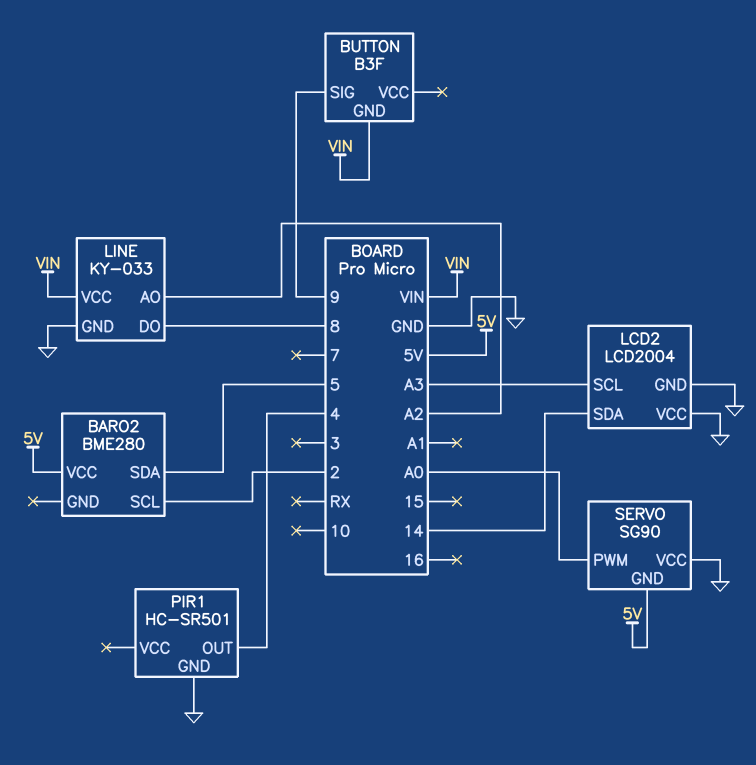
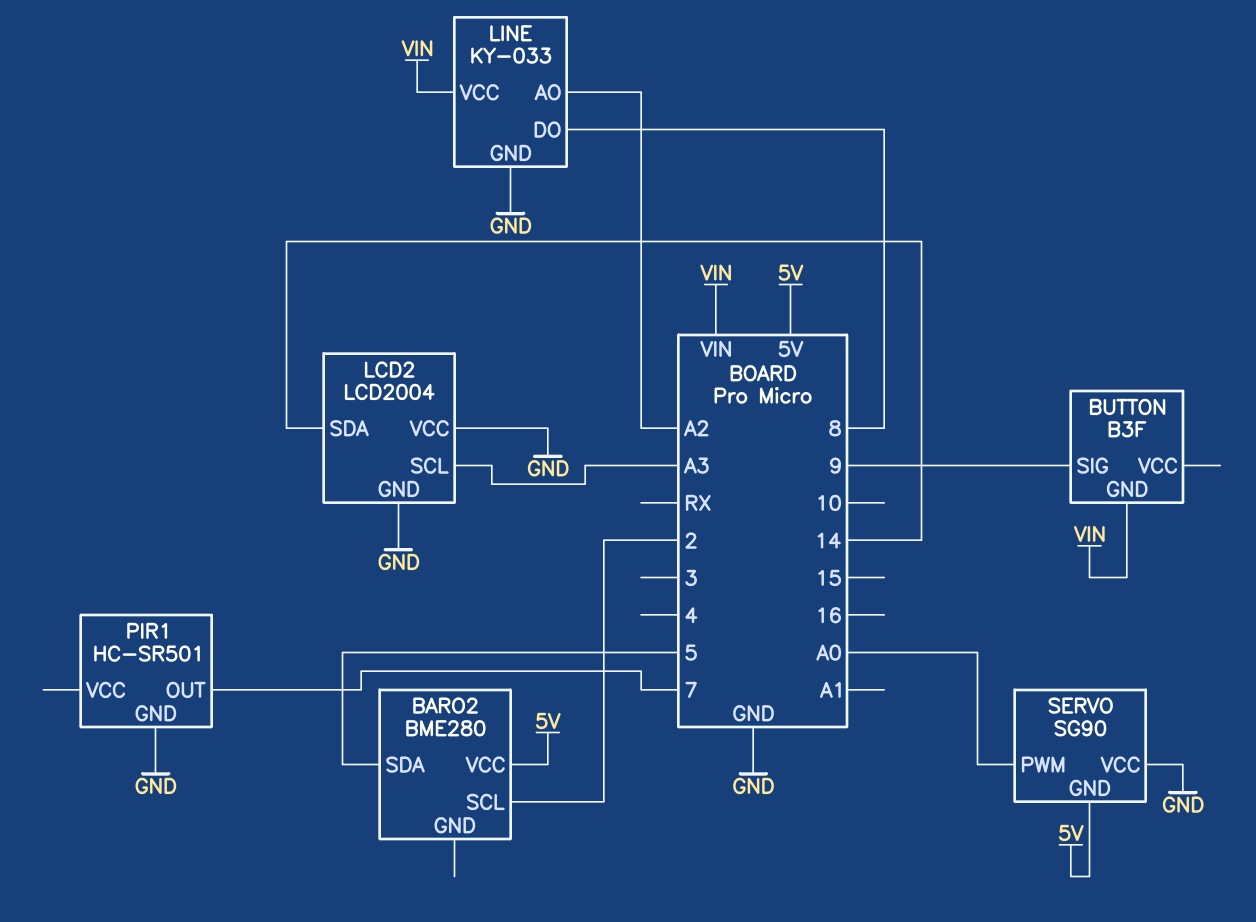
PIR1 pin OUT: 4 -> 7

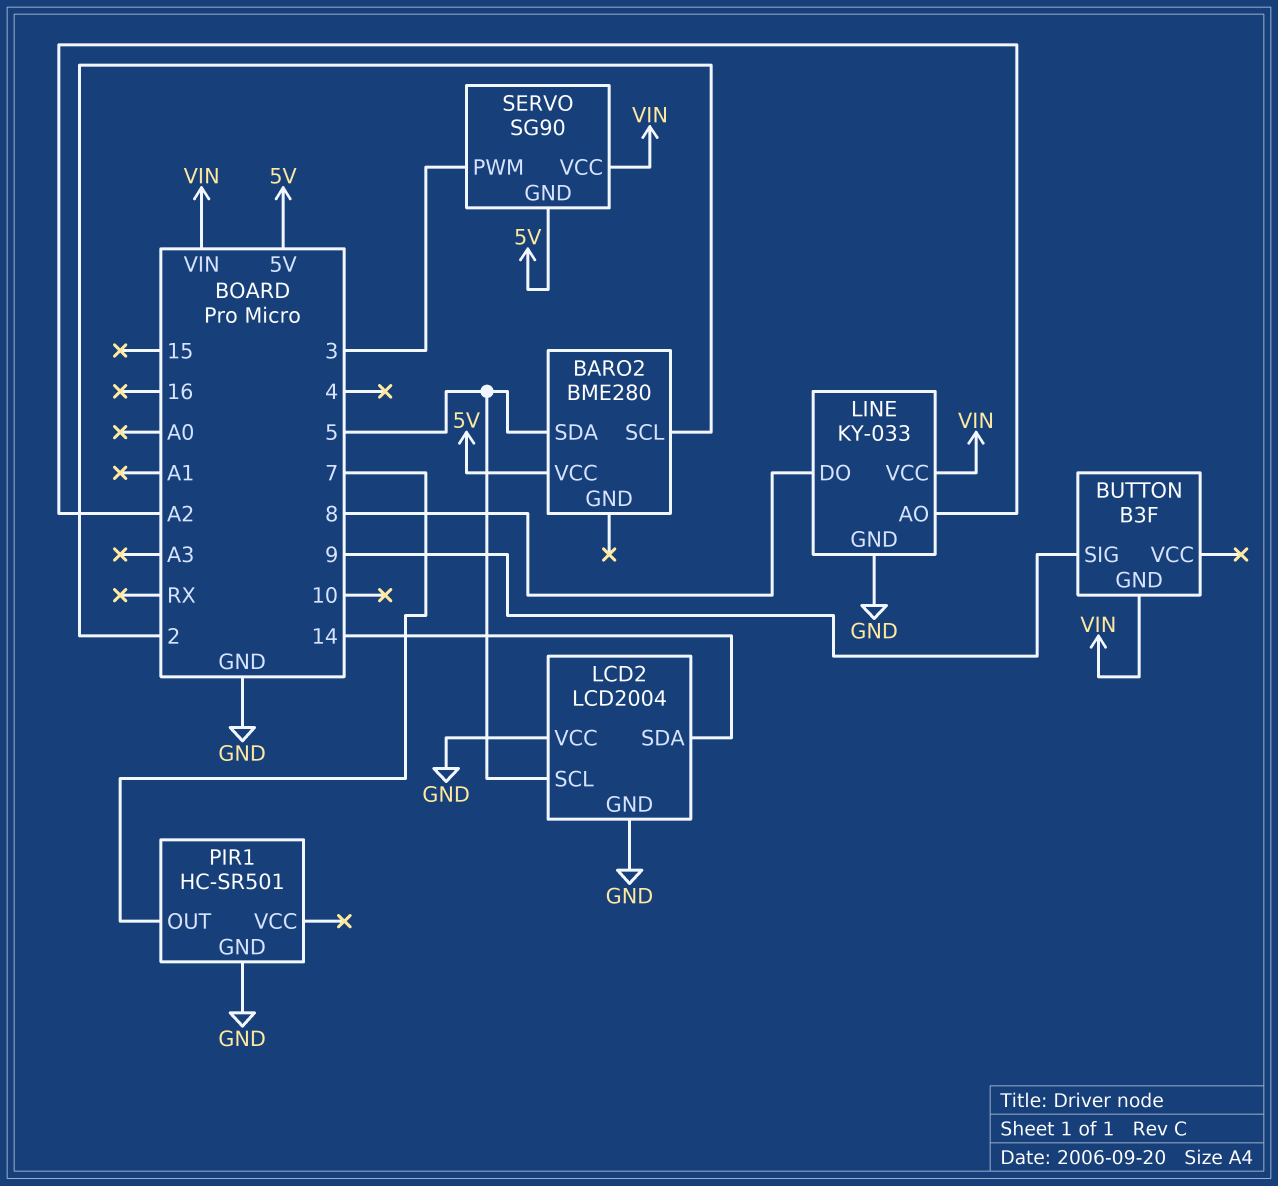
LCD2 pin SCL: A3 -> 5
SERVO pin PWM: A0 -> 3
SERVO pin VCC: GND -> VIN

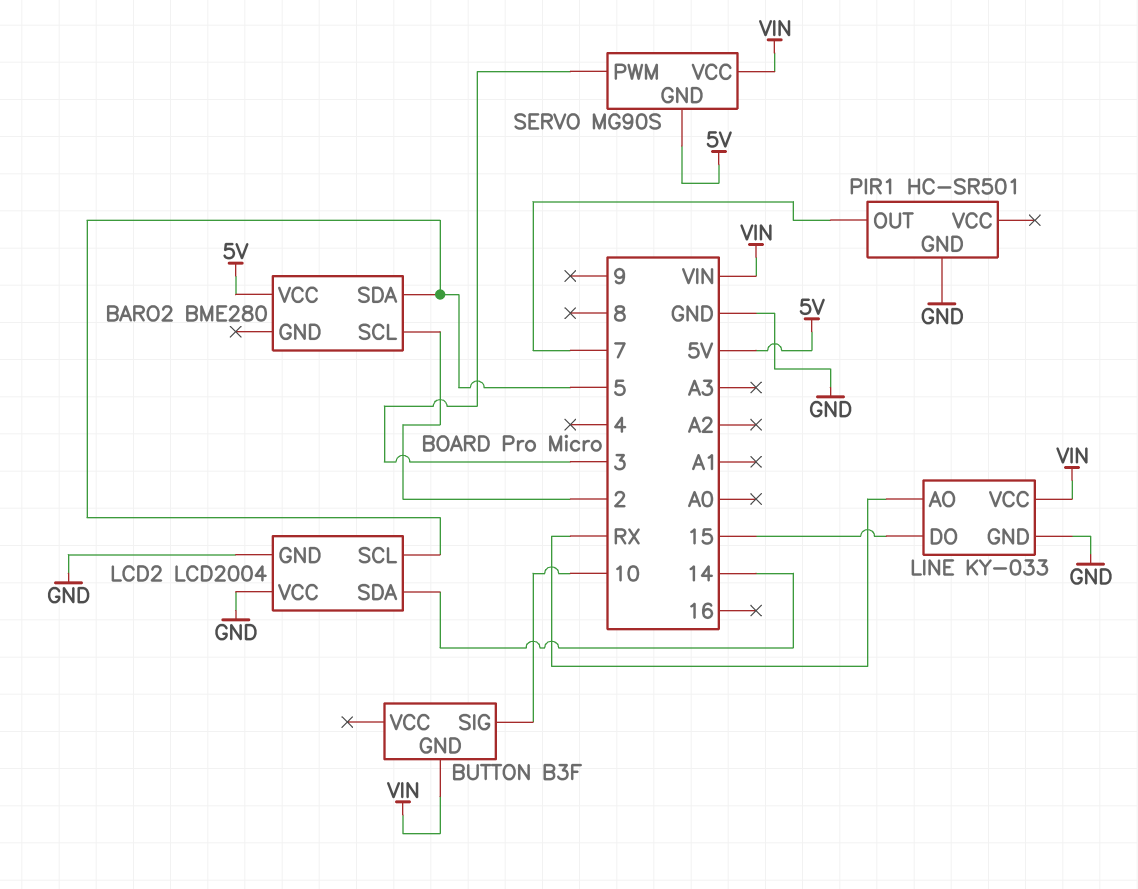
BUTTON pin SIG: 9 -> 10
LINE pin AO: A2 -> RX
LINE pin DO: 8 -> 15
SERVO: SG90 -> MG90S

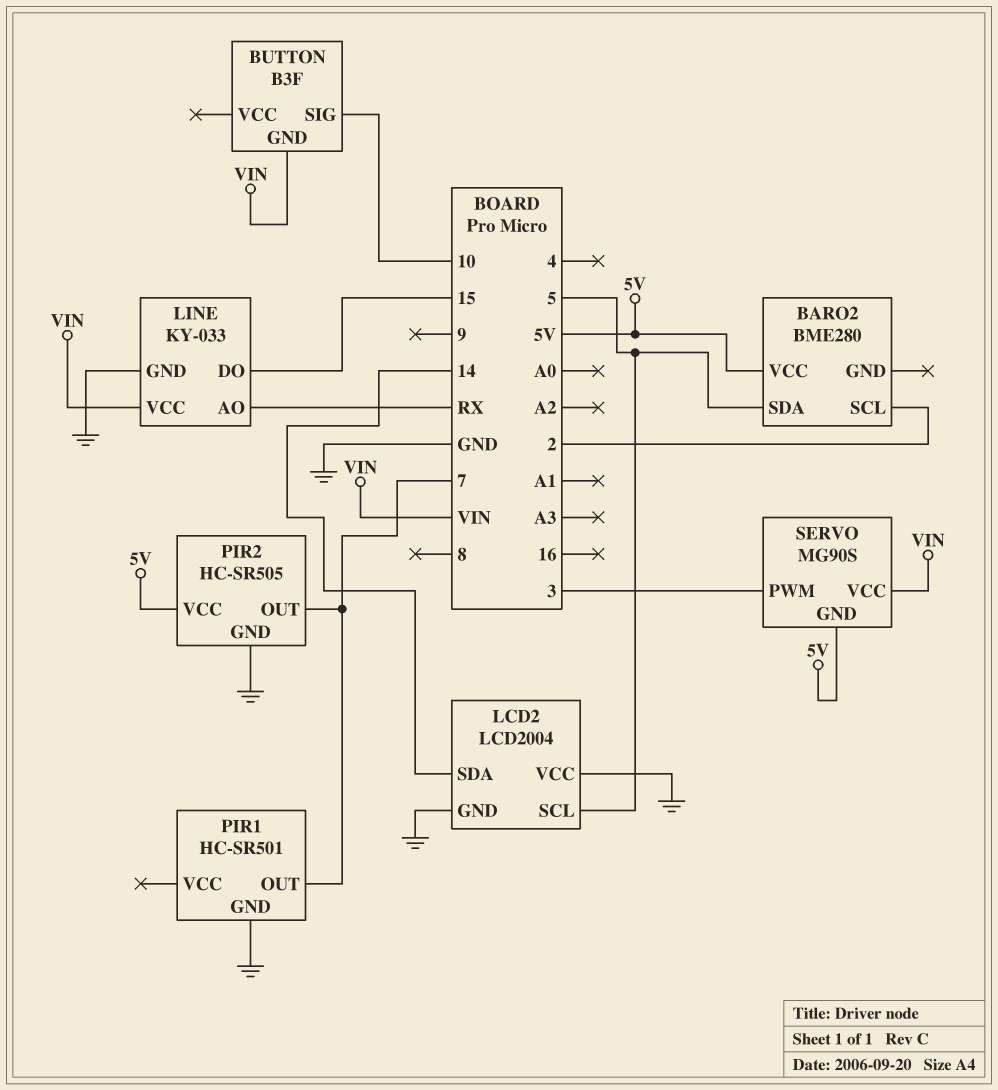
PIR2: none -> HC-SR505
PIR2 pin GND: none -> GND
PIR2 pin OUT: none -> 7
PIR2 pin VCC: none -> 5V

